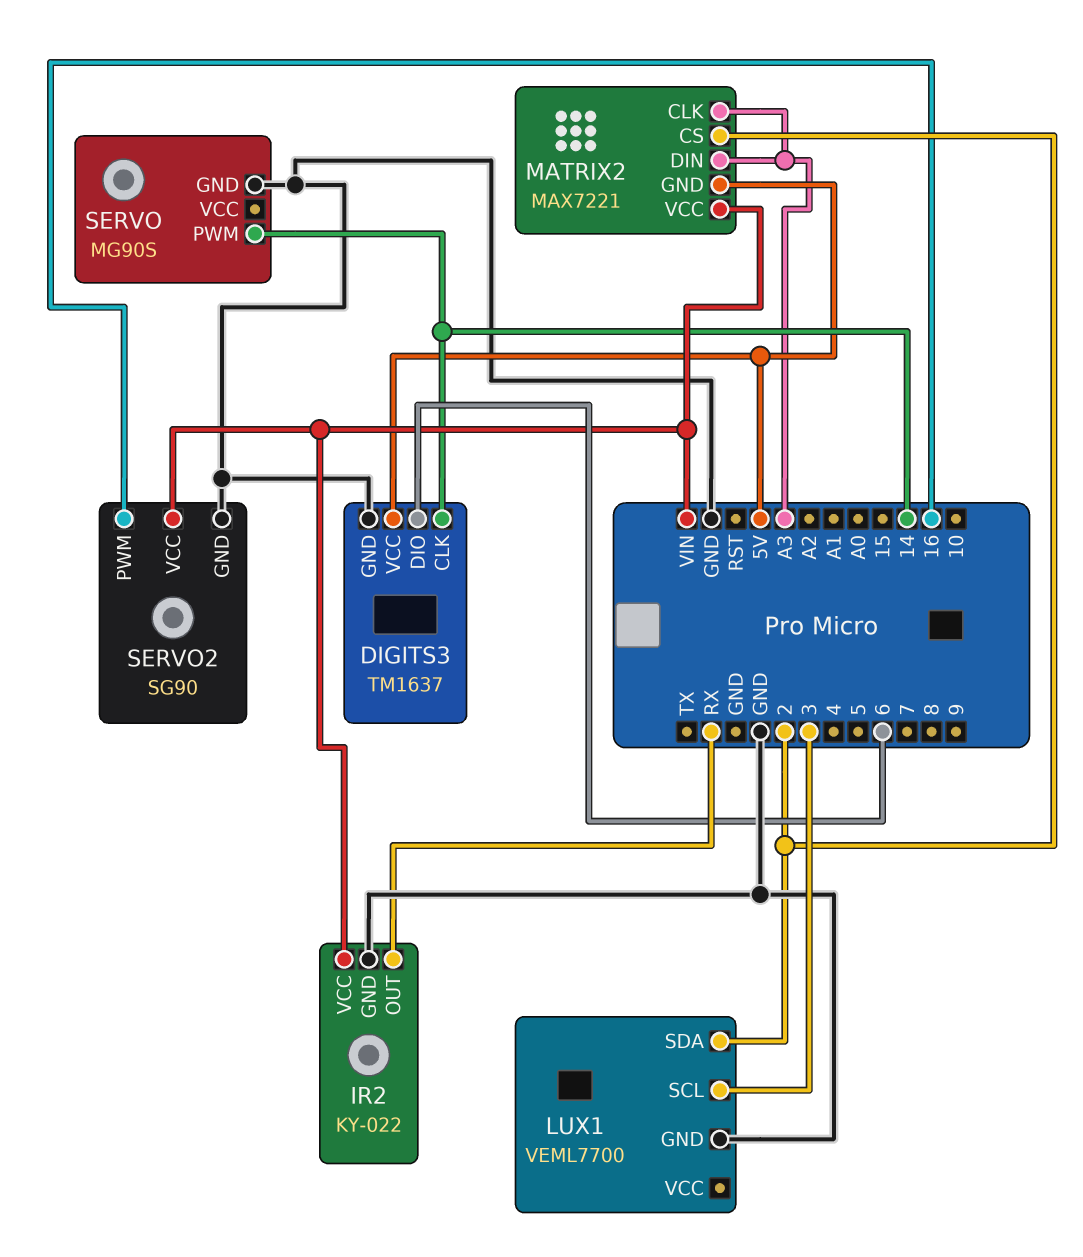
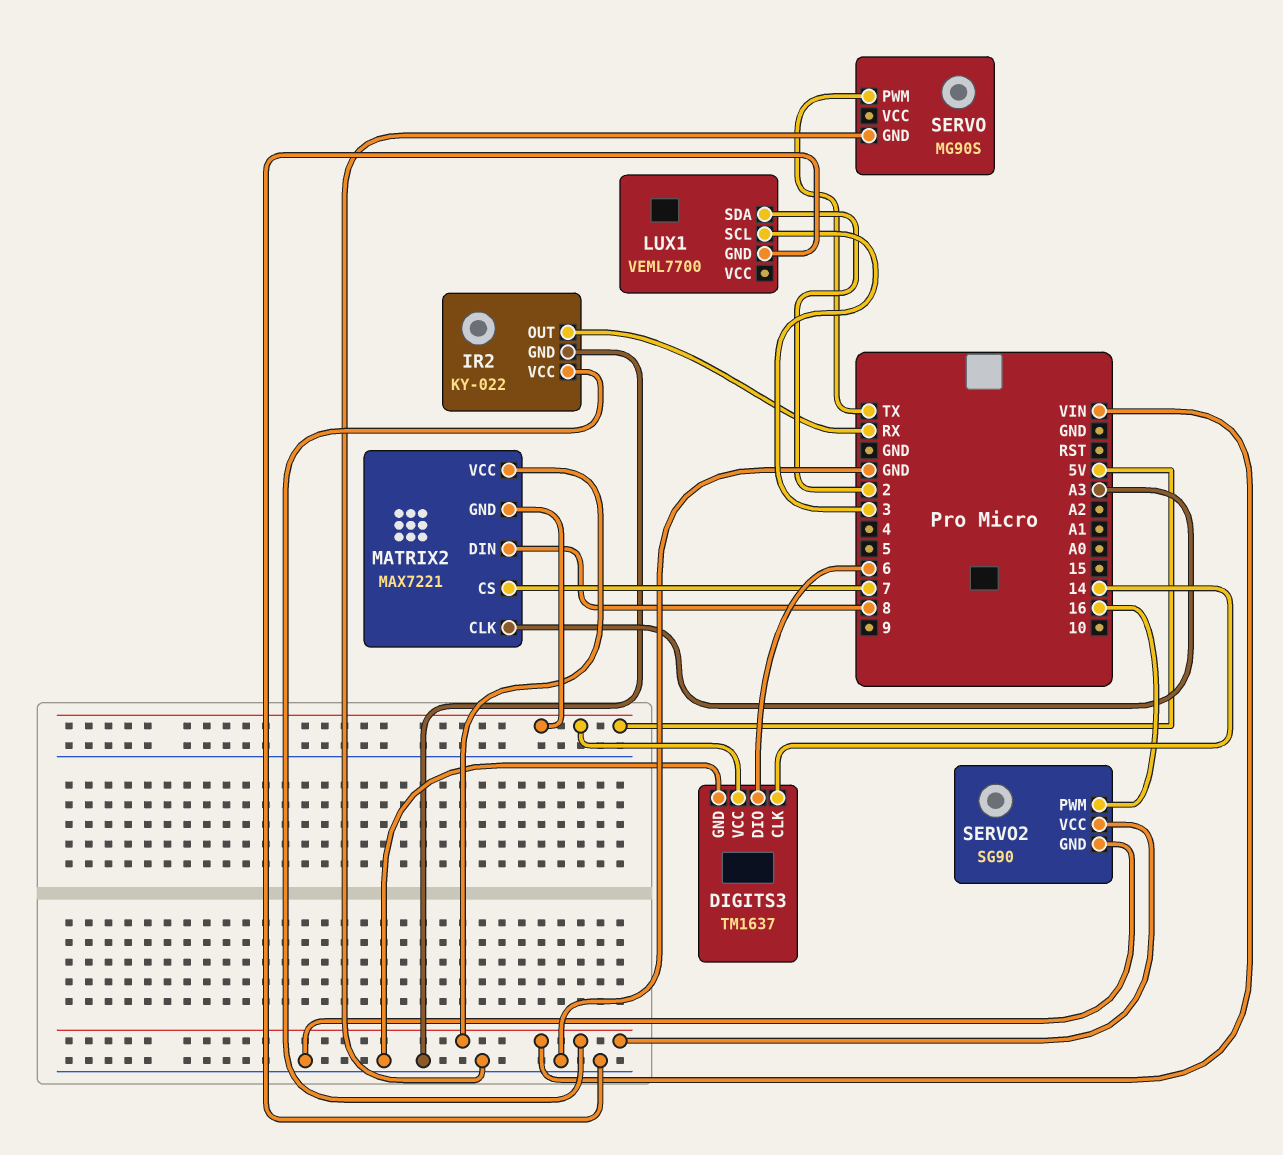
MATRIX2 pin CS: 2 -> 7
MATRIX2 pin DIN: A3 -> 8
SERVO pin PWM: 14 -> TX

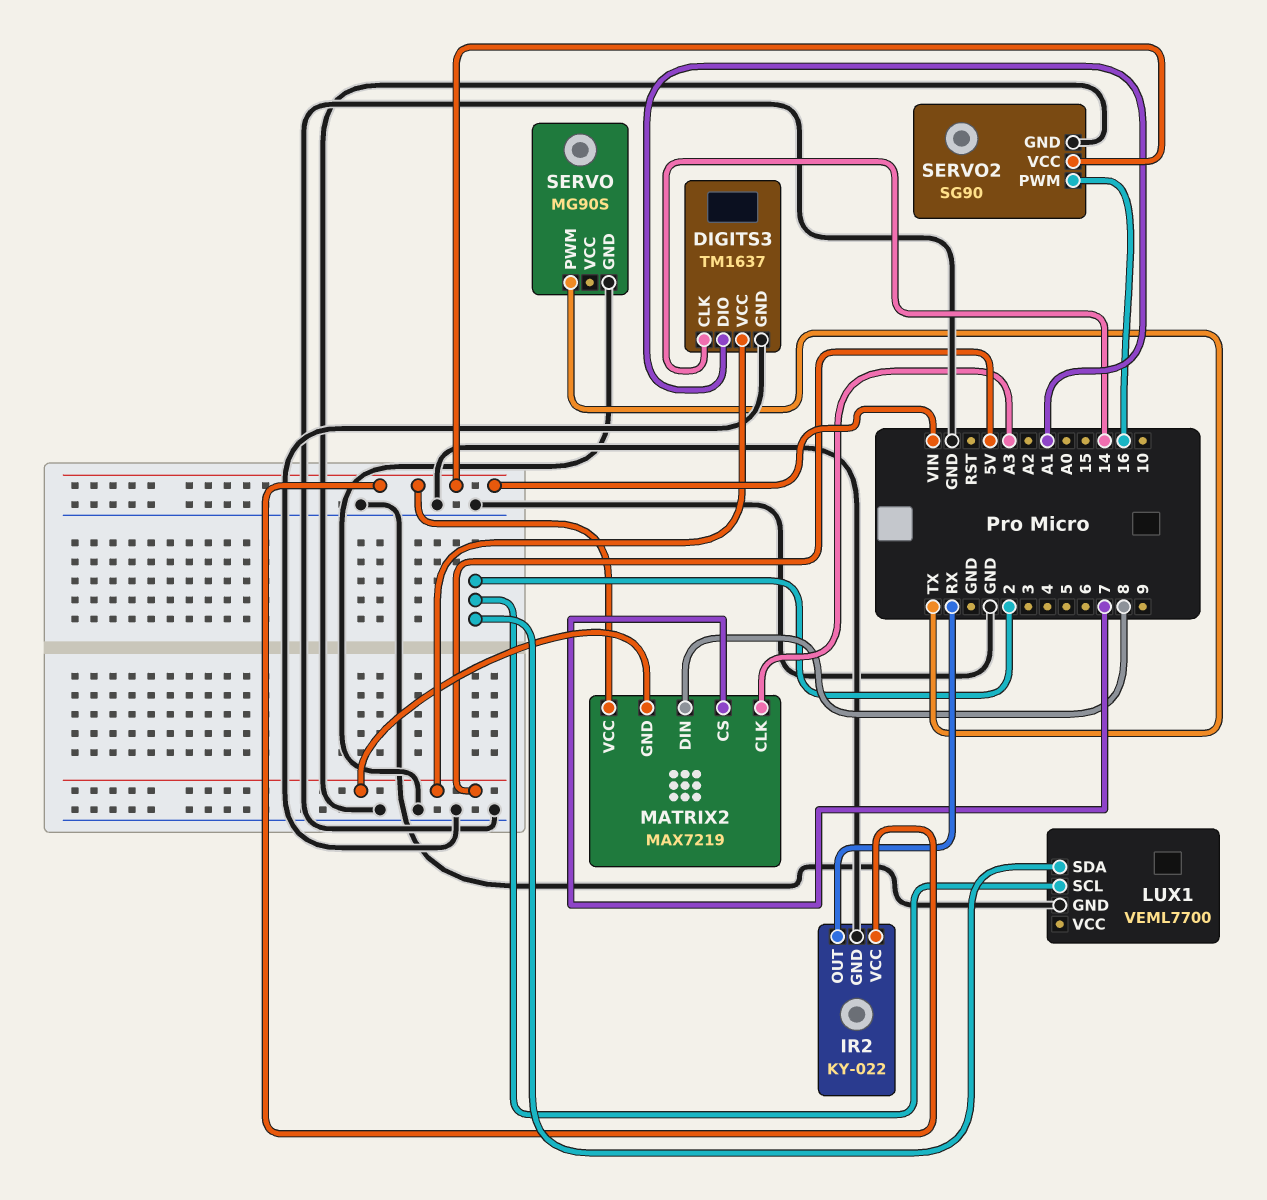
DIGITS3 pin DIO: 6 -> A1
LUX1 pin SCL: 3 -> 2
MATRIX2: MAX7221 -> MAX7219

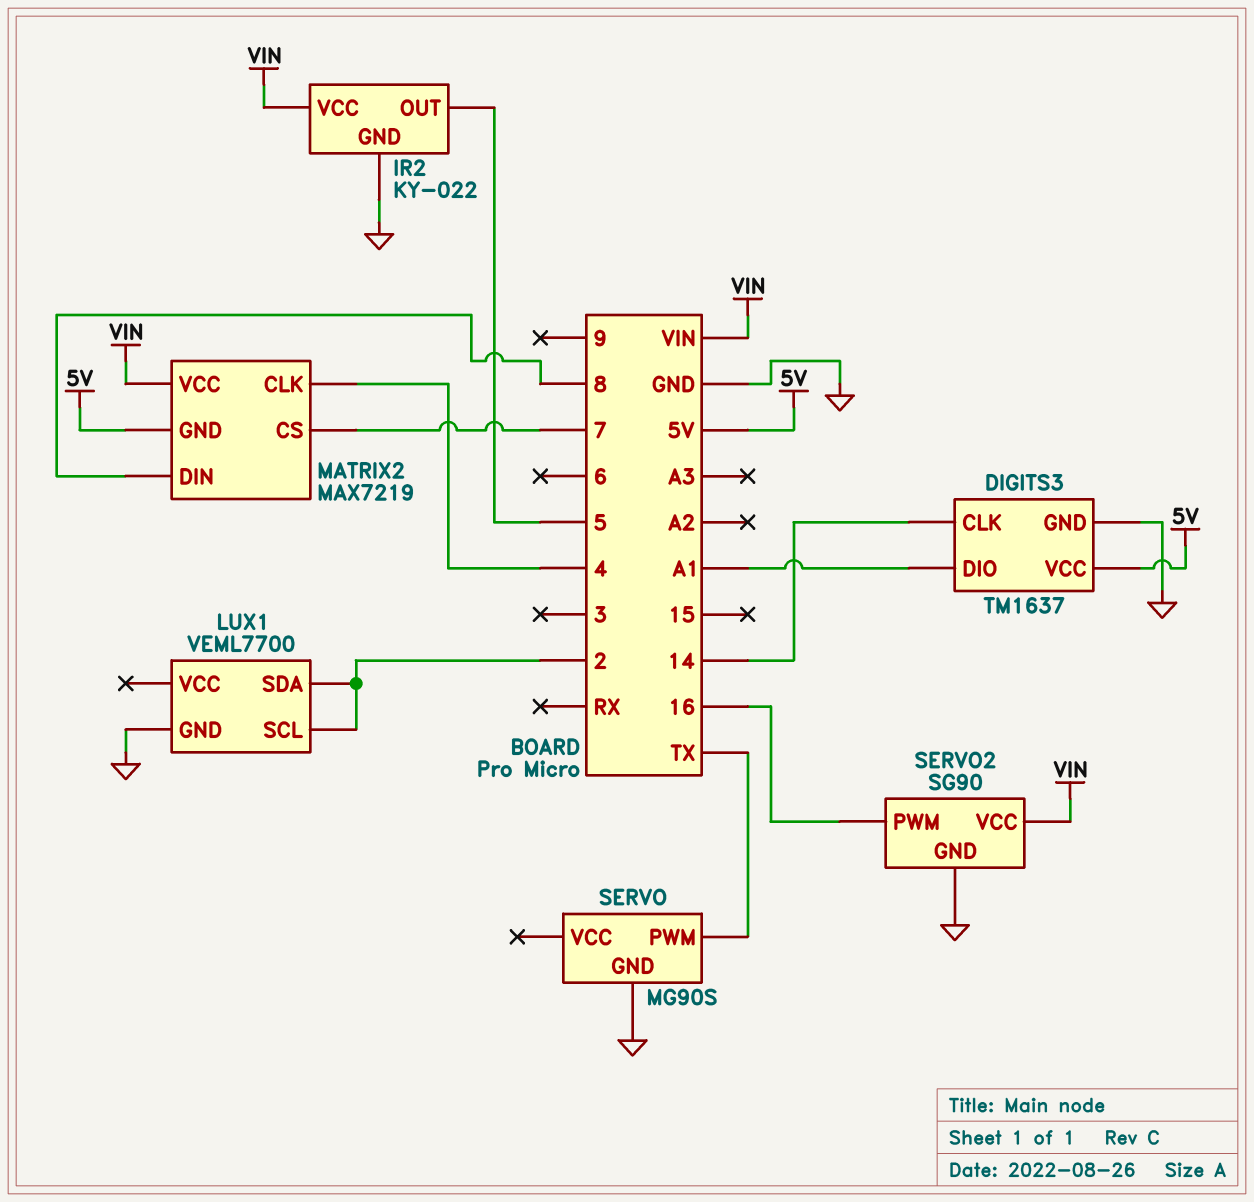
IR2 pin OUT: RX -> 5
MATRIX2 pin CLK: A3 -> 4

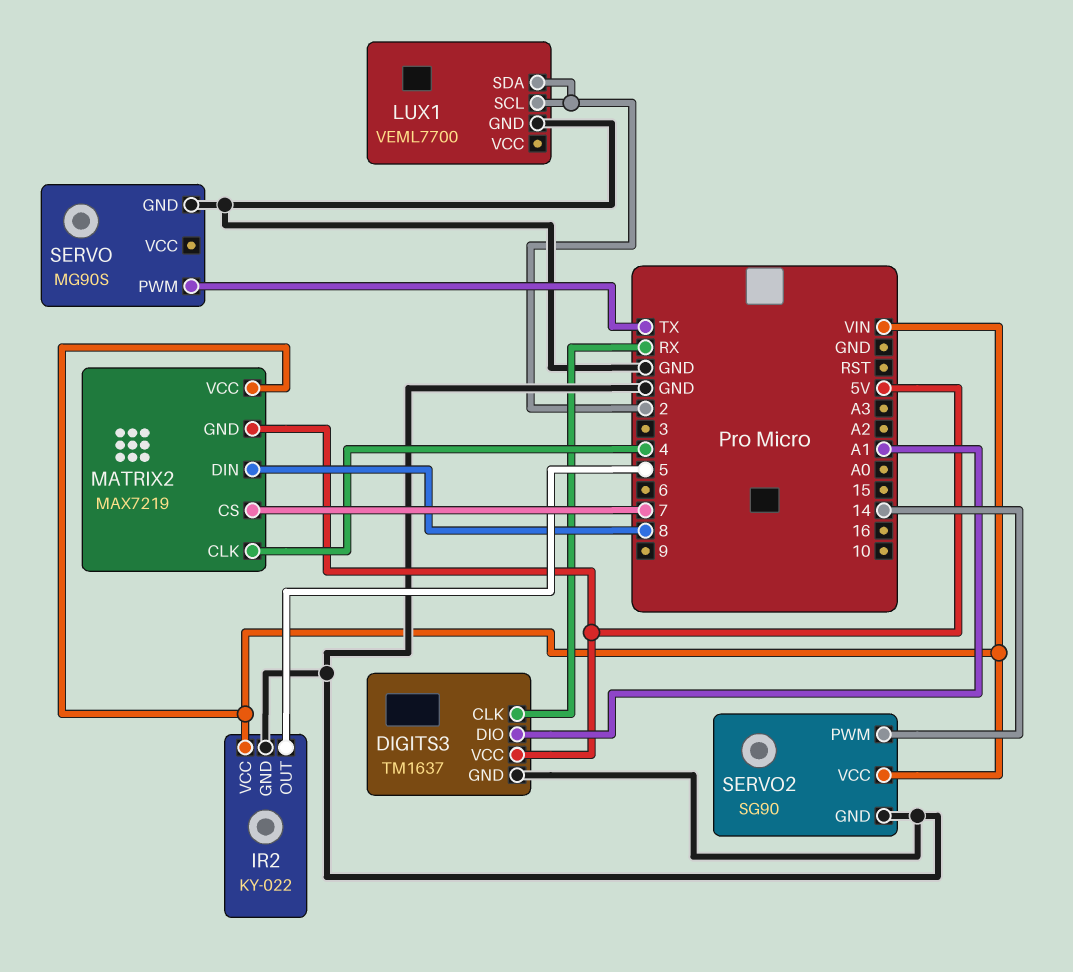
DIGITS3 pin CLK: 14 -> RX
SERVO2 pin PWM: 16 -> 14

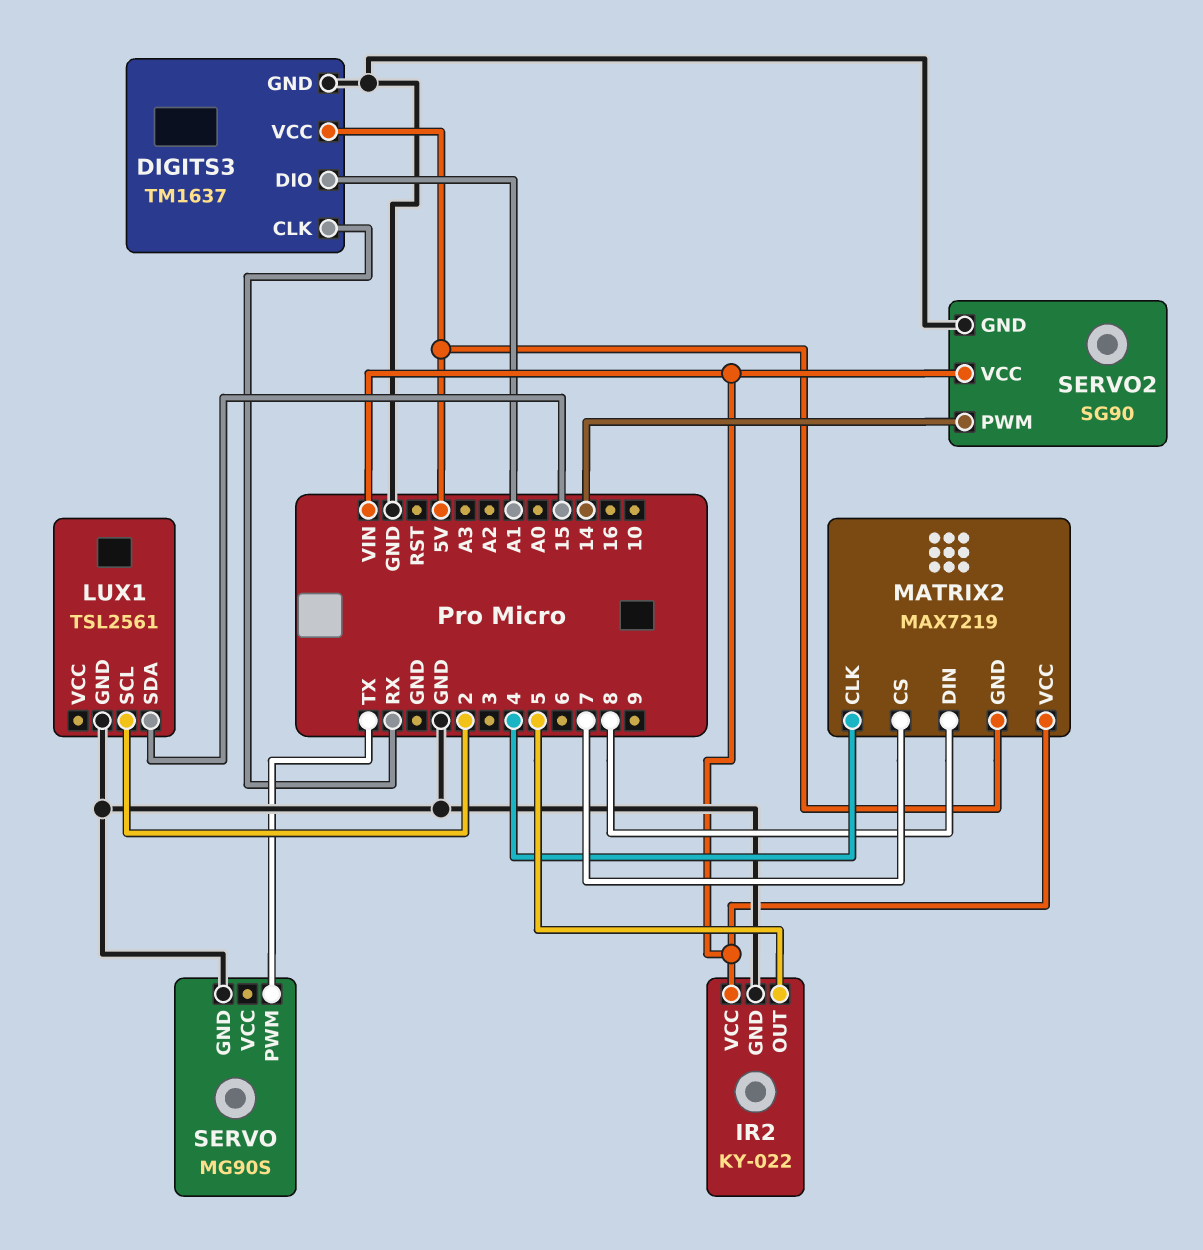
LUX1: VEML7700 -> TSL2561
LUX1 pin SDA: 2 -> 15

